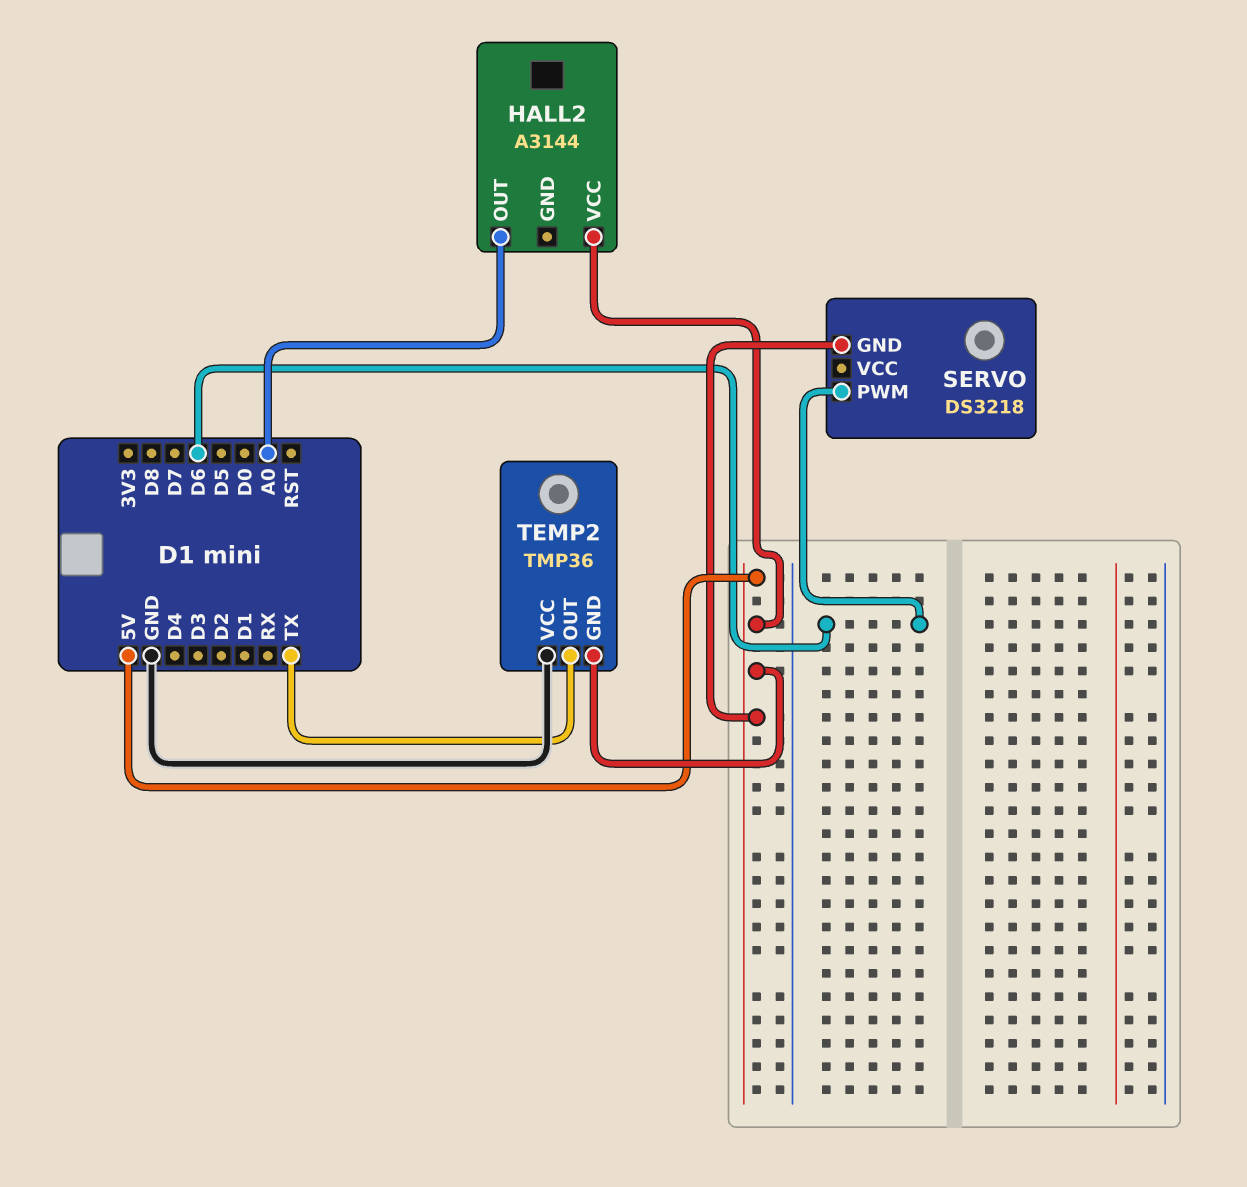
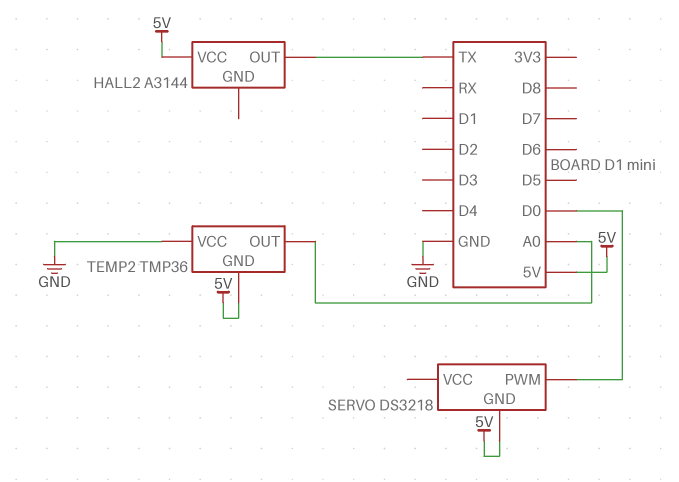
HALL2 pin OUT: A0 -> TX
SERVO pin PWM: D6 -> D0
TEMP2 pin OUT: TX -> A0

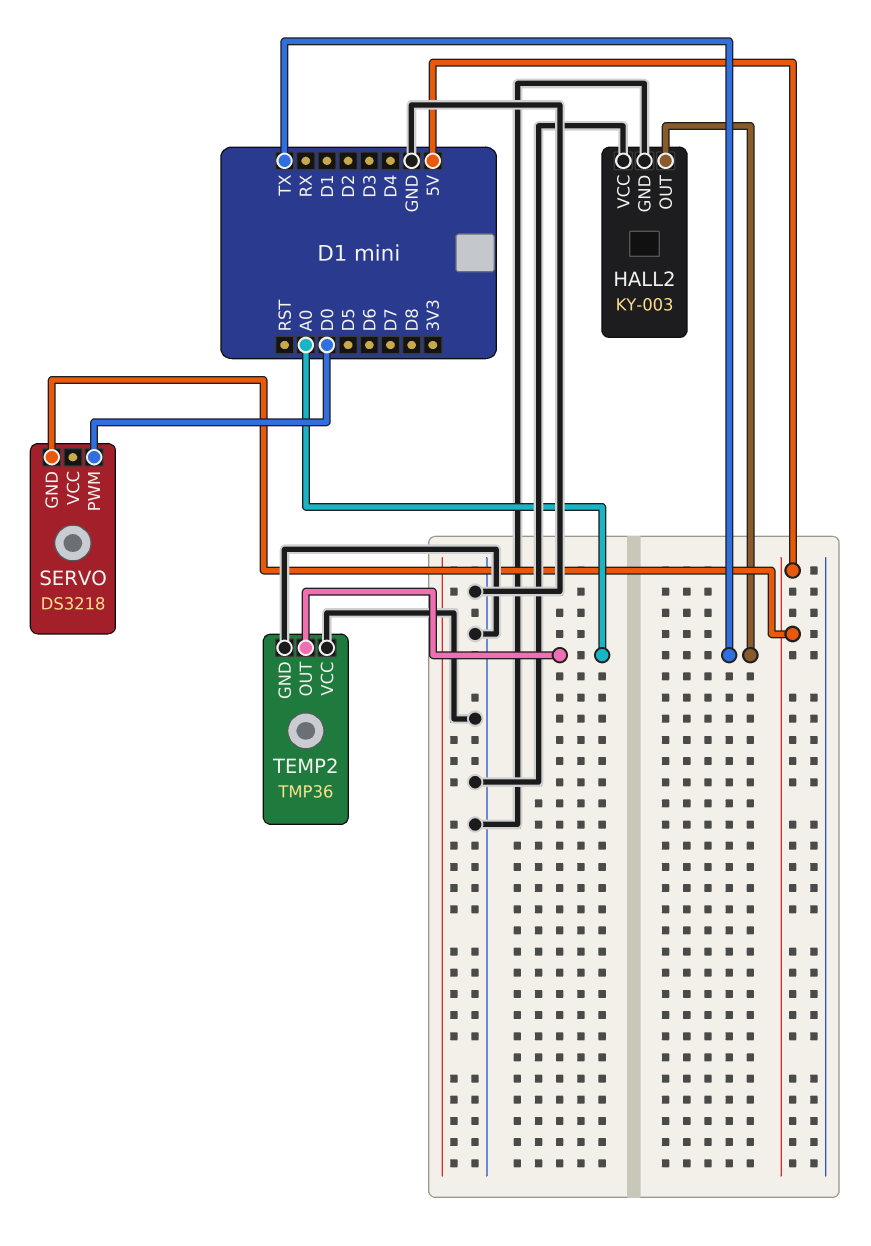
HALL2: A3144 -> KY-003
HALL2 pin GND: none -> GND
HALL2 pin VCC: 5V -> GND
TEMP2 pin GND: 5V -> GND

